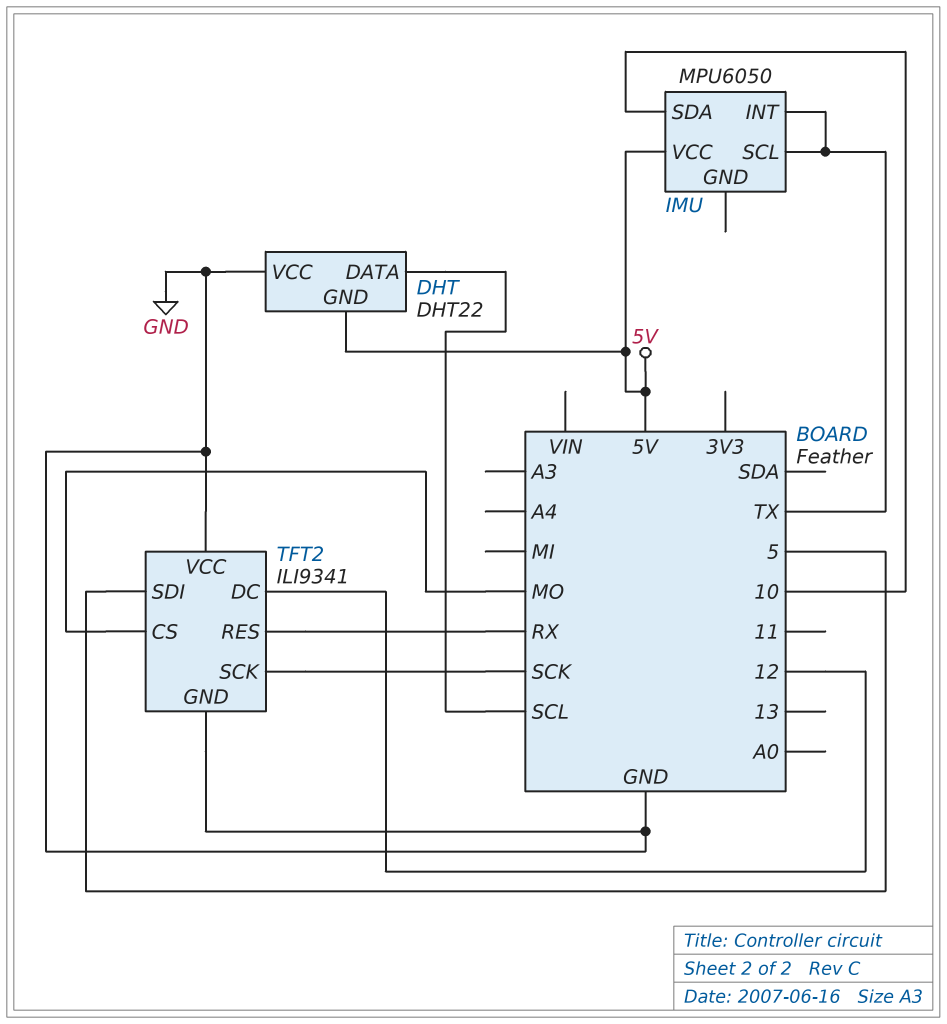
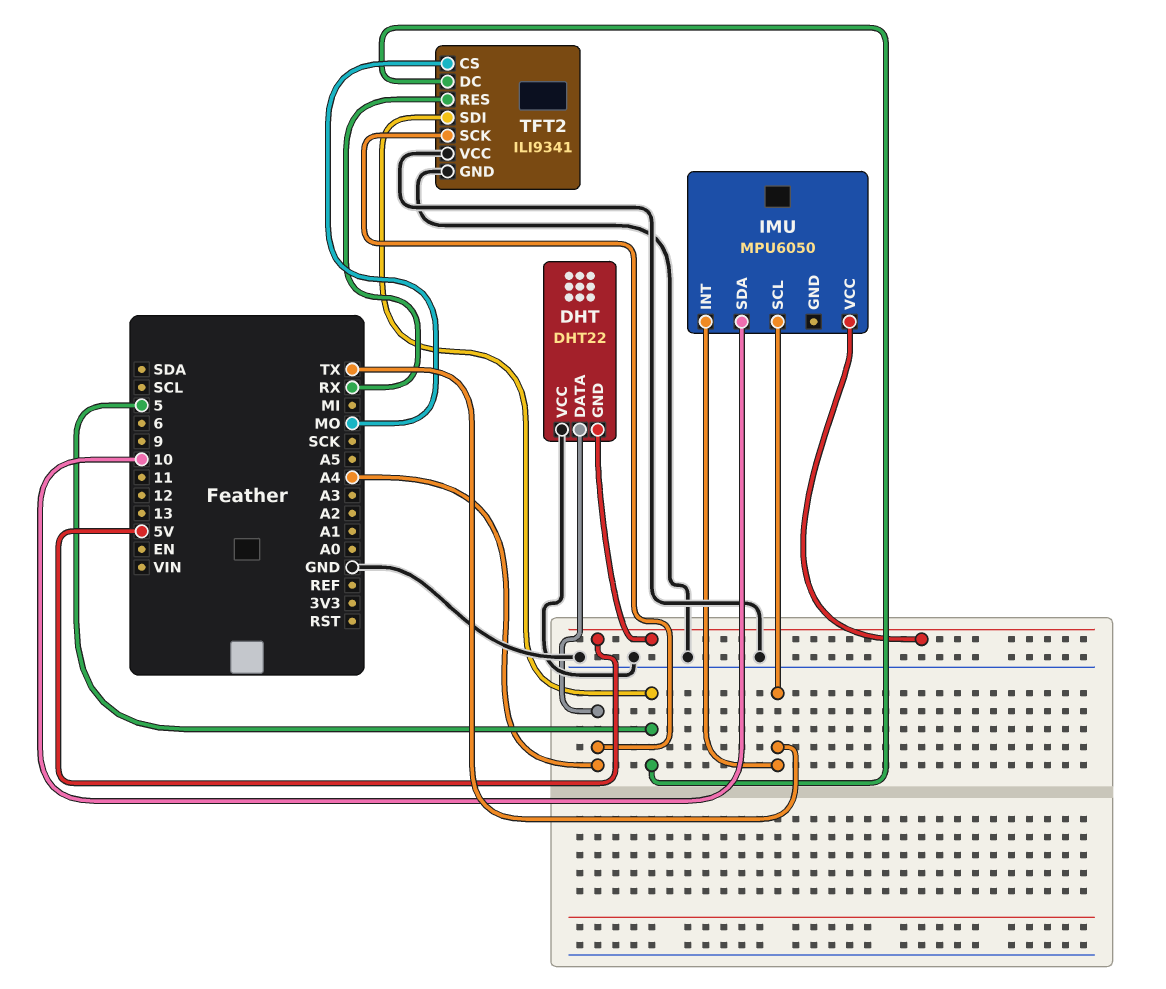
DHT pin DATA: SCL -> A4
TFT2 pin DC: 12 -> 5
TFT2 pin SCK: SCK -> A4

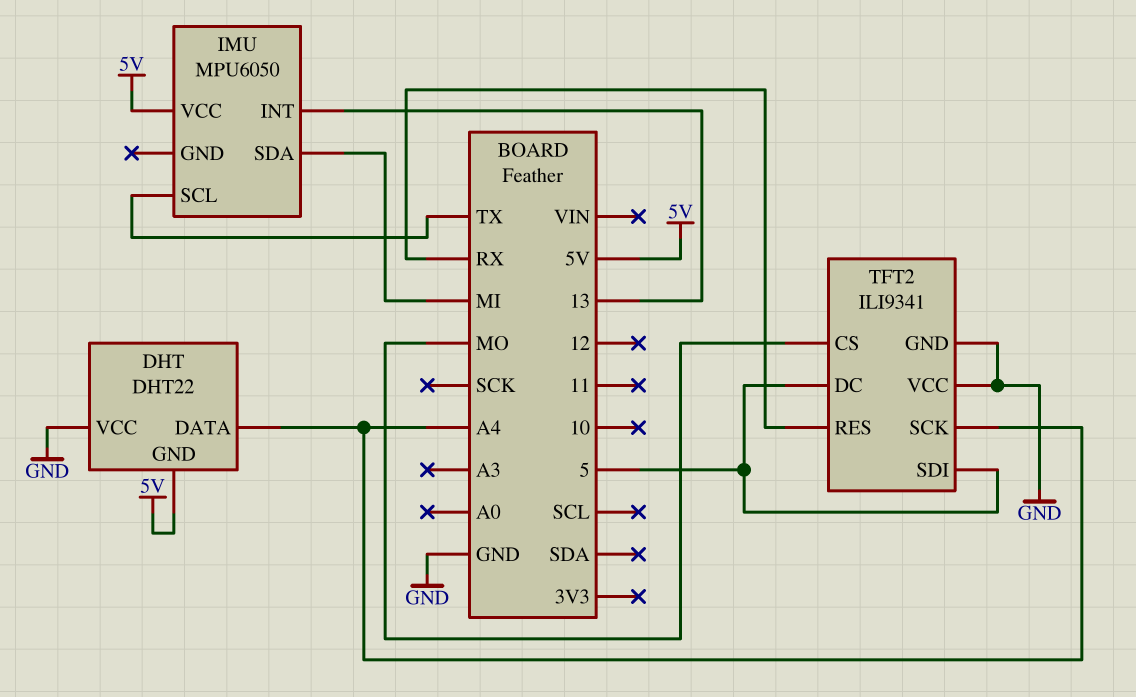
IMU pin INT: TX -> 13
IMU pin SDA: 10 -> MI

